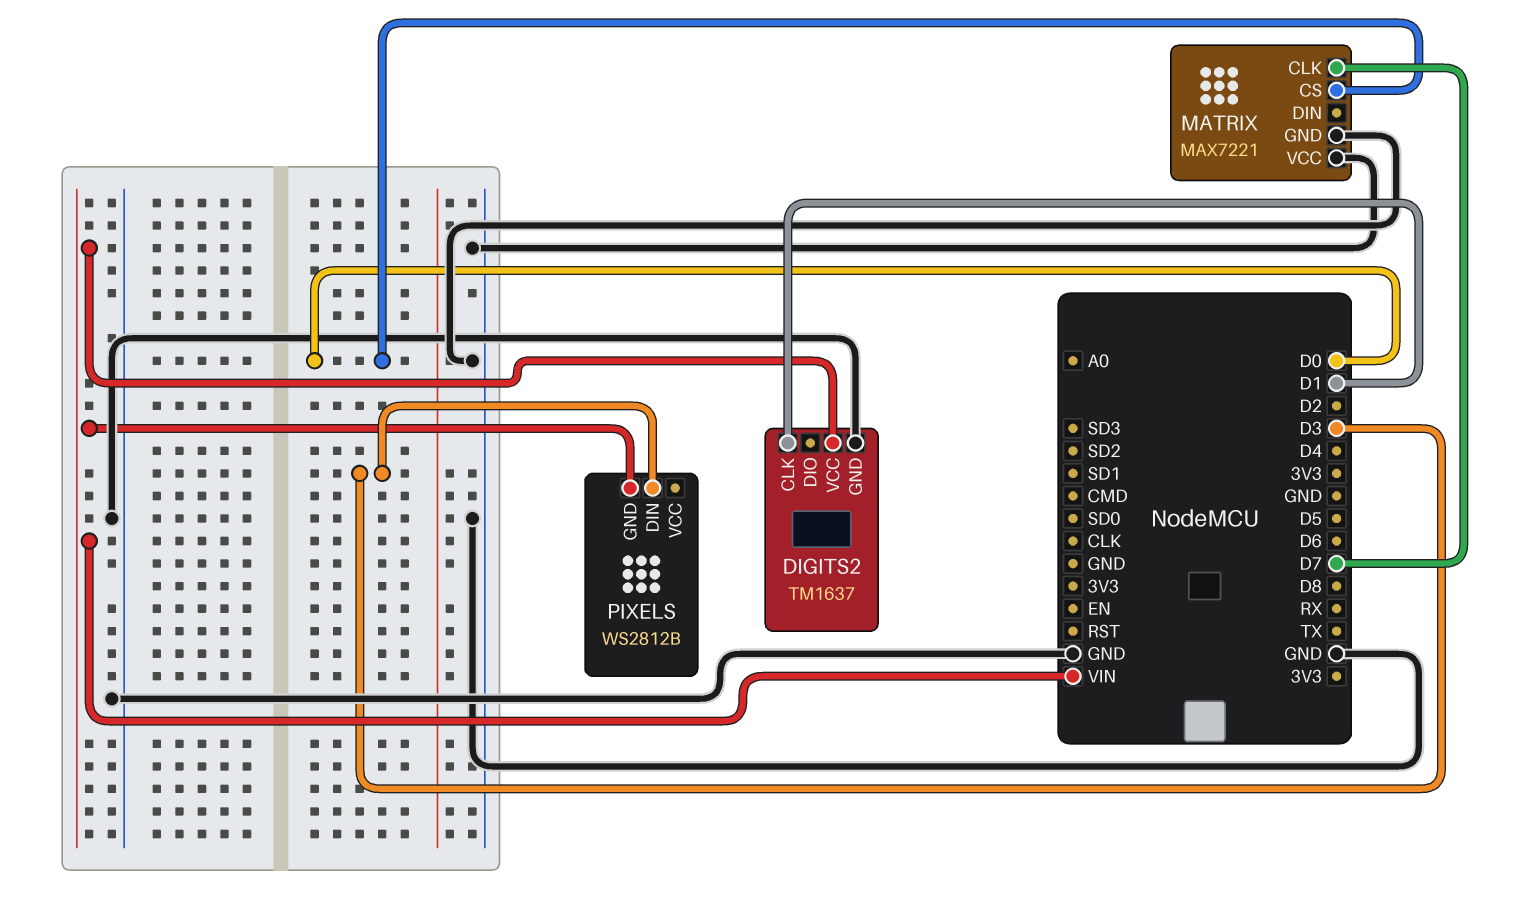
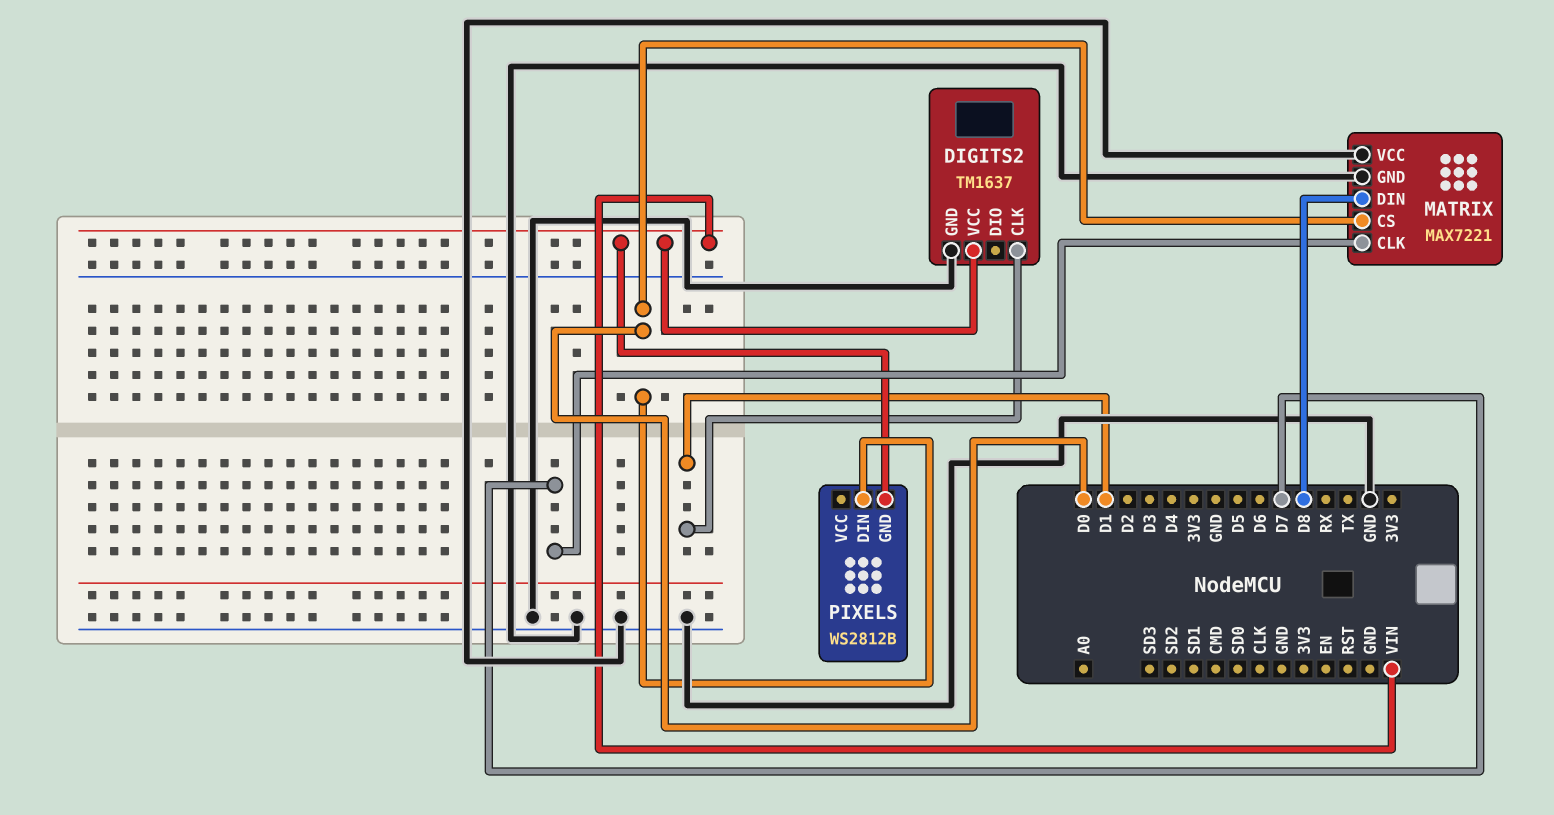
MATRIX pin DIN: none -> D8
PIXELS pin DIN: D3 -> D0

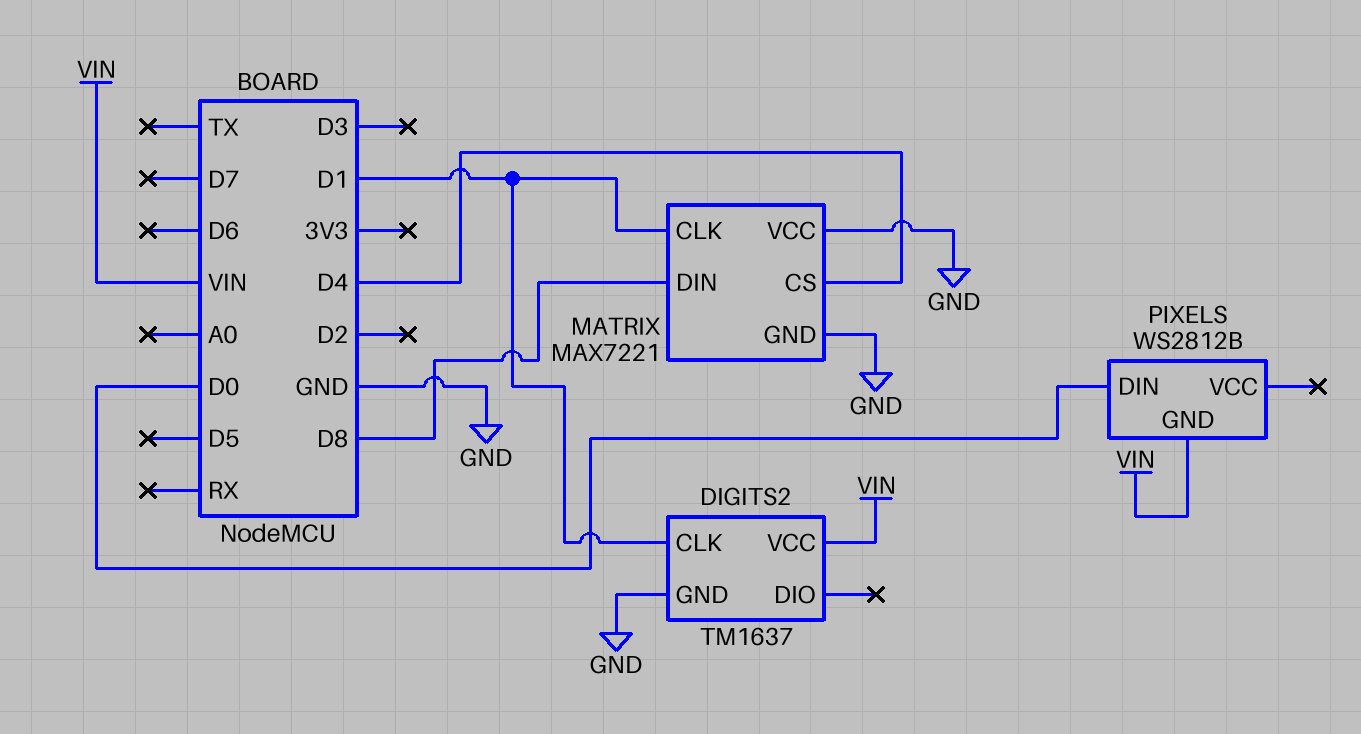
MATRIX pin CLK: D7 -> D1
MATRIX pin CS: D0 -> D4

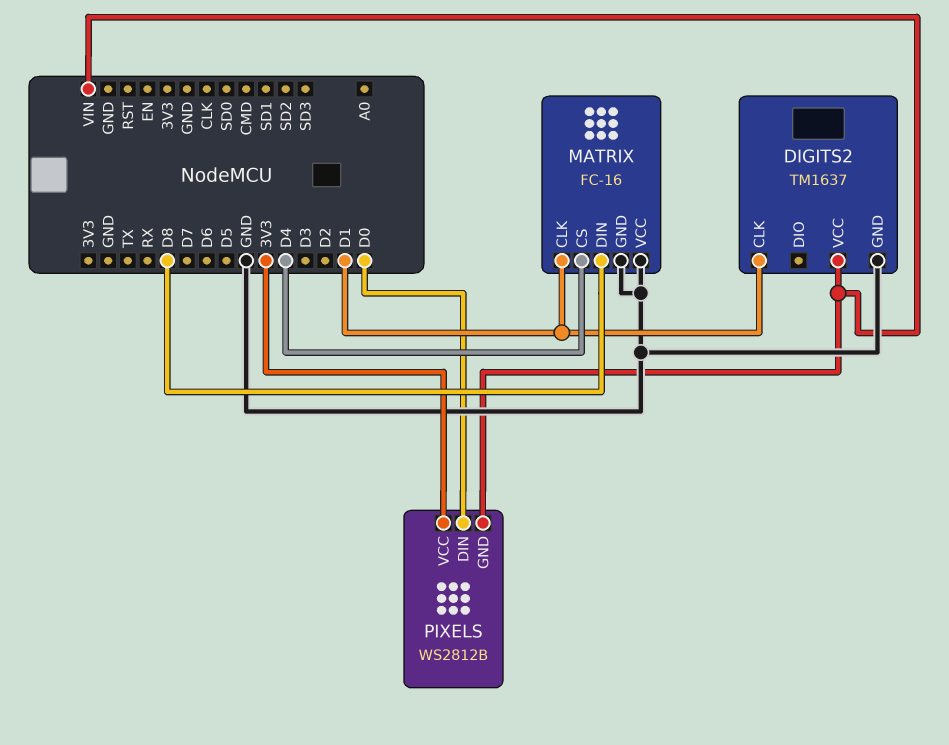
MATRIX: MAX7221 -> FC-16
PIXELS pin VCC: none -> 3V3

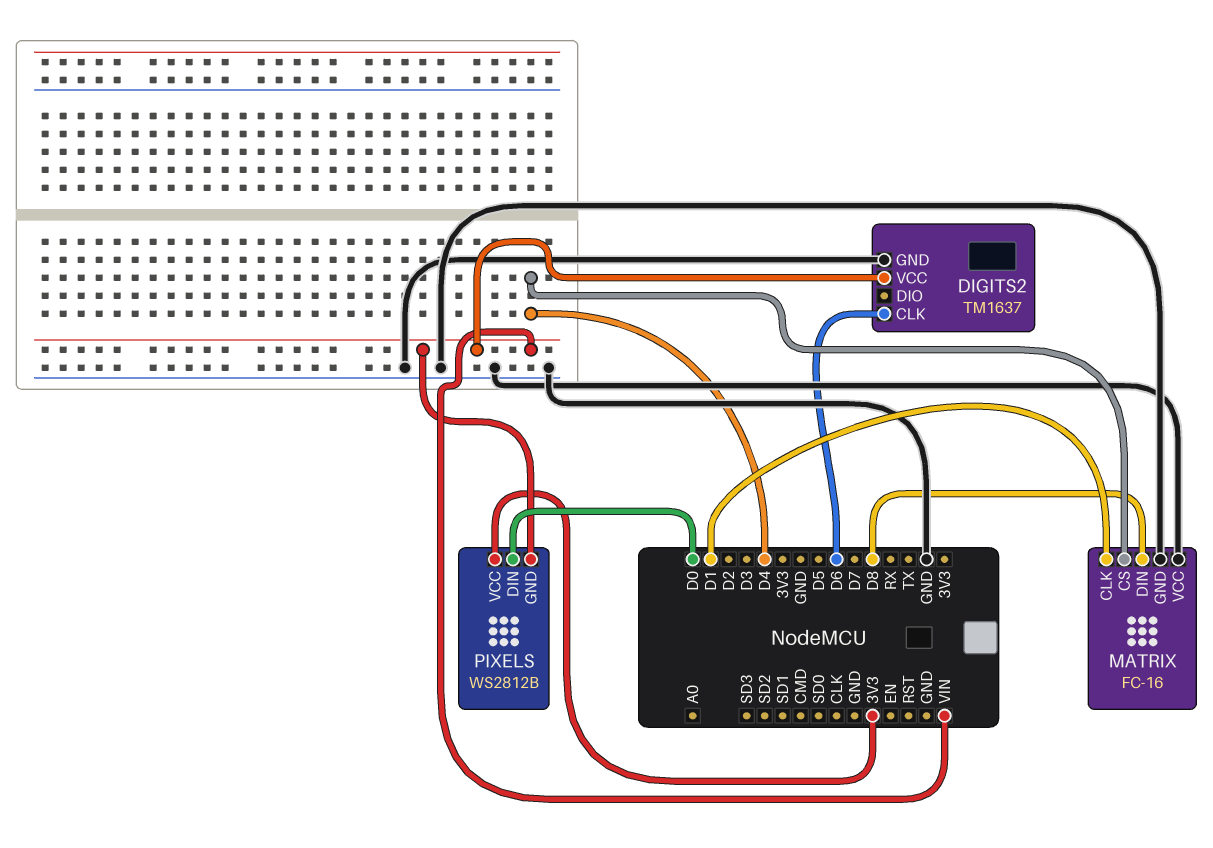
DIGITS2 pin CLK: D1 -> D6

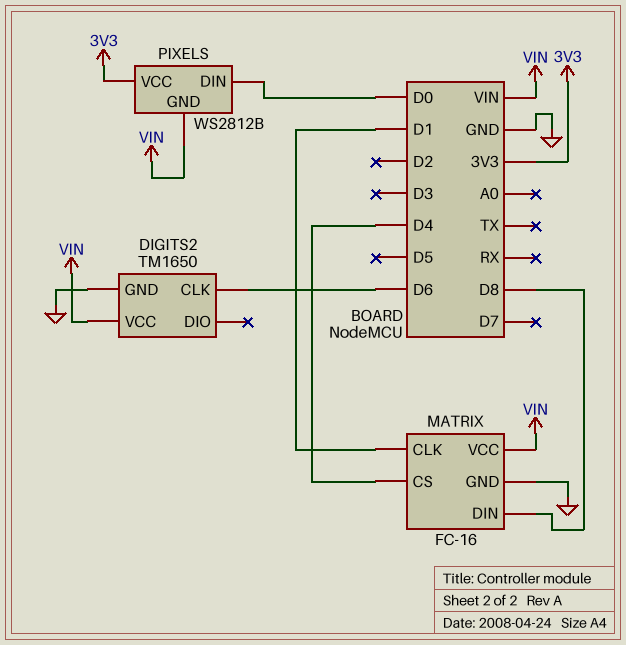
DIGITS2: TM1637 -> TM1650
MATRIX pin VCC: GND -> VIN

